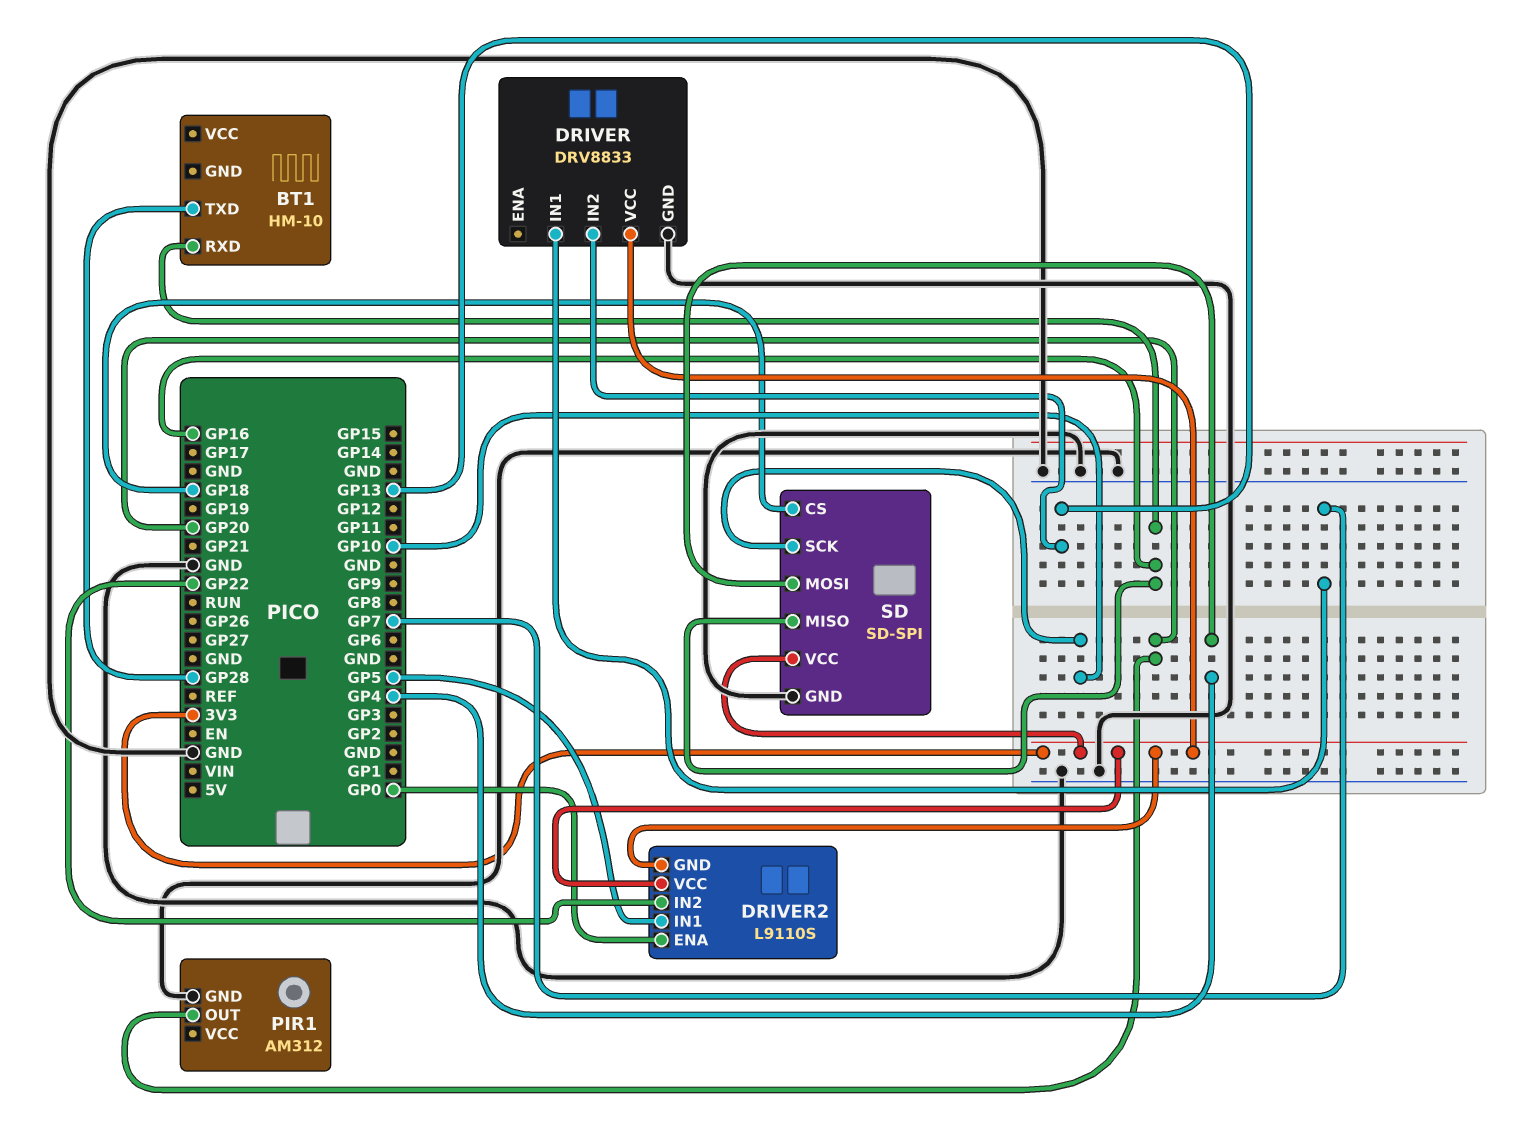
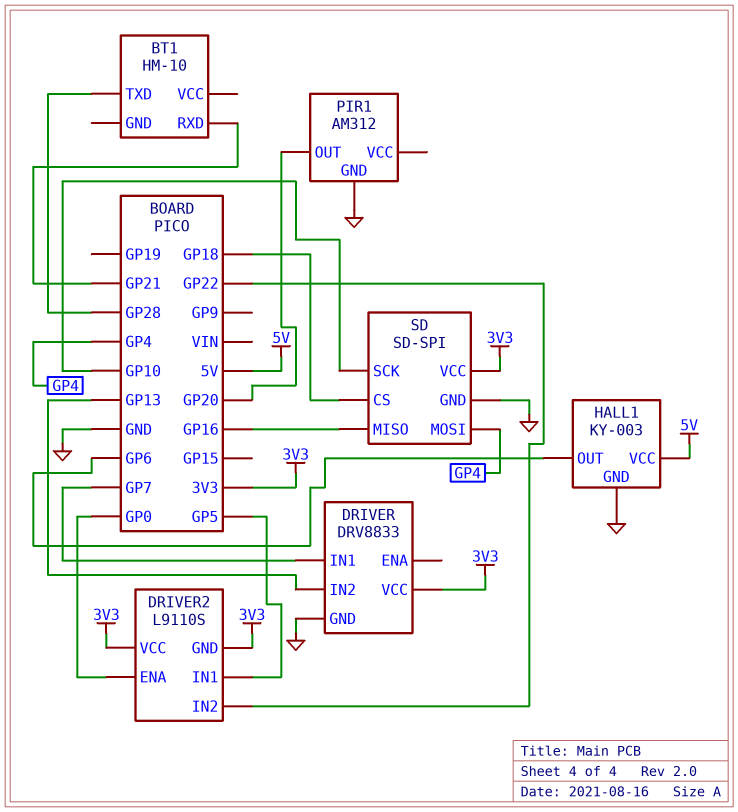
BT1 pin RXD: GP16 -> GP21
HALL1: none -> KY-003
HALL1 pin GND: none -> GND
HALL1 pin OUT: none -> GP6
HALL1 pin VCC: none -> 5V

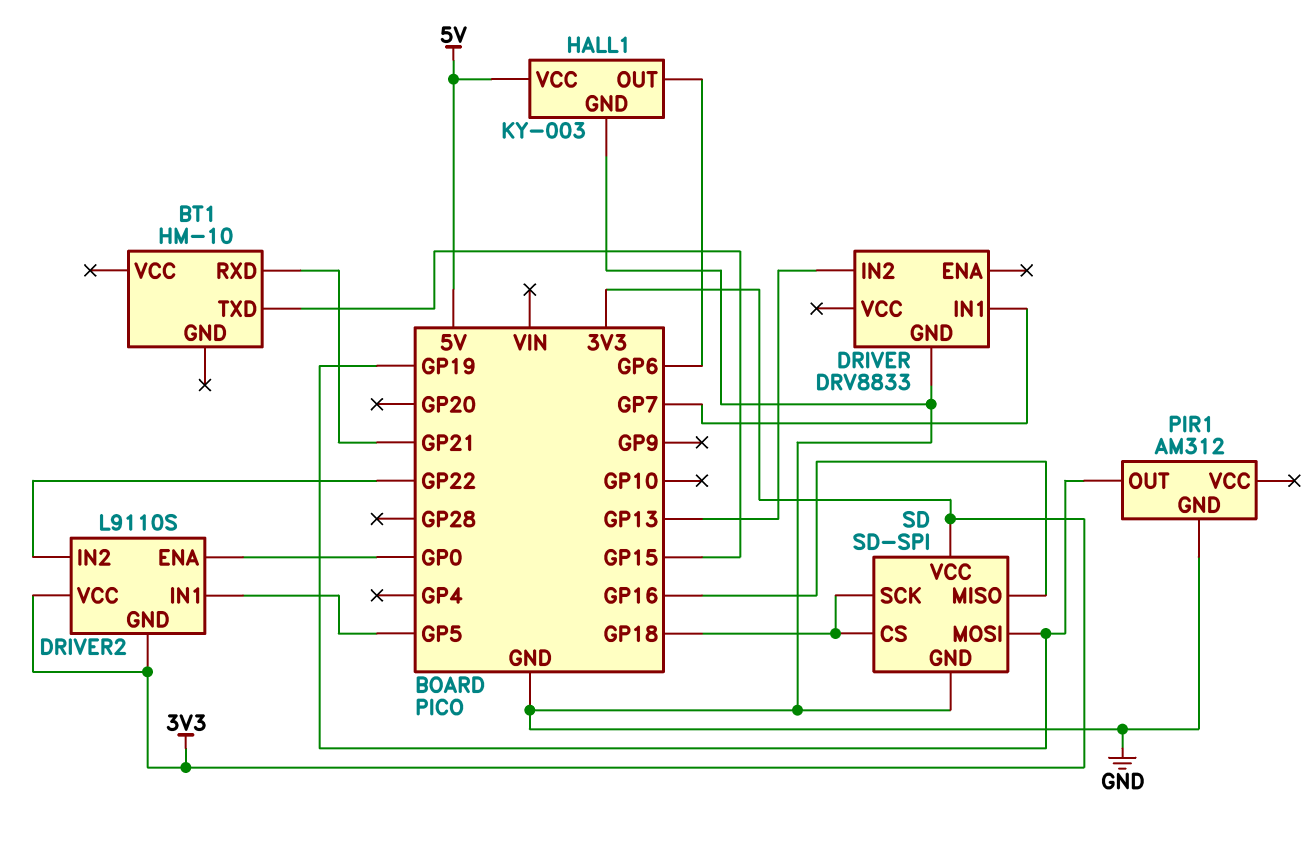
BT1 pin TXD: GP28 -> GP15
DRIVER pin VCC: 3V3 -> none
PIR1 pin OUT: GP20 -> GP19
SD pin MOSI: GP4 -> GP19
SD pin SCK: GP10 -> GP18

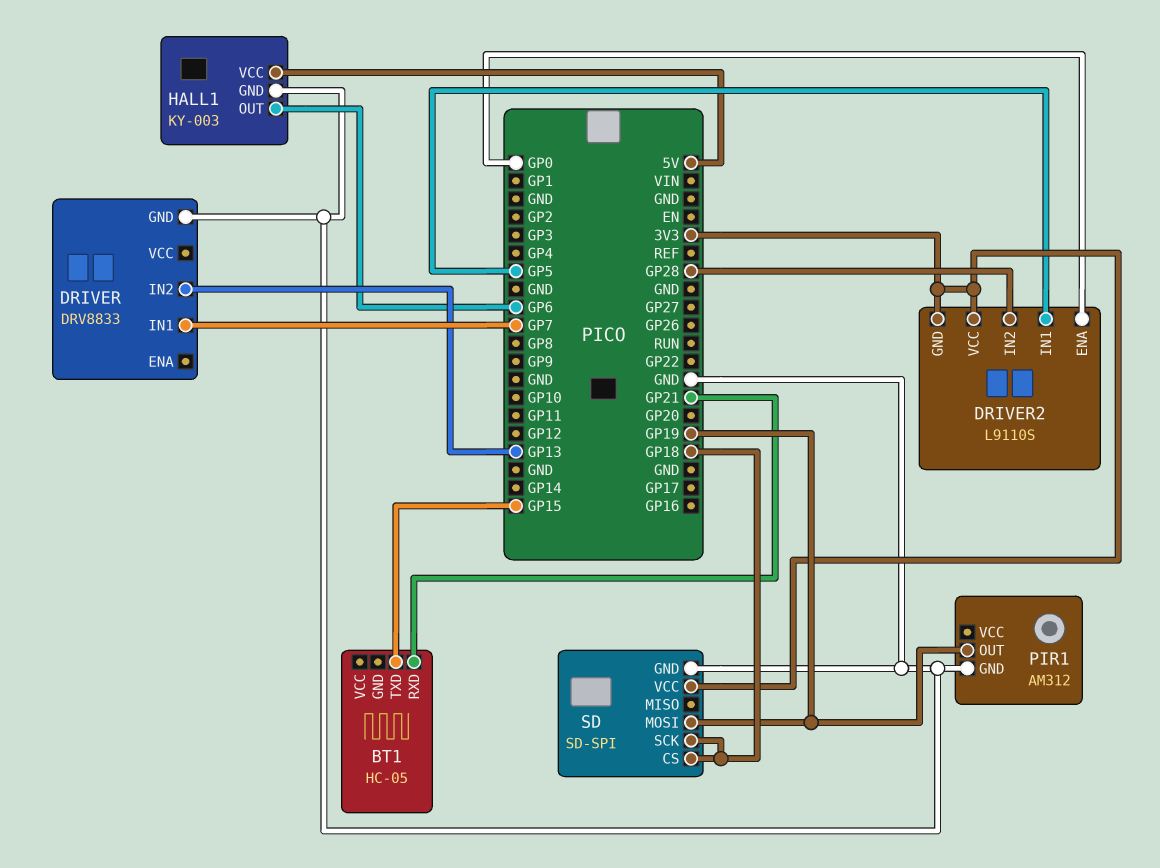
BT1: HM-10 -> HC-05
DRIVER2 pin IN2: GP22 -> GP28
SD pin MISO: GP16 -> none

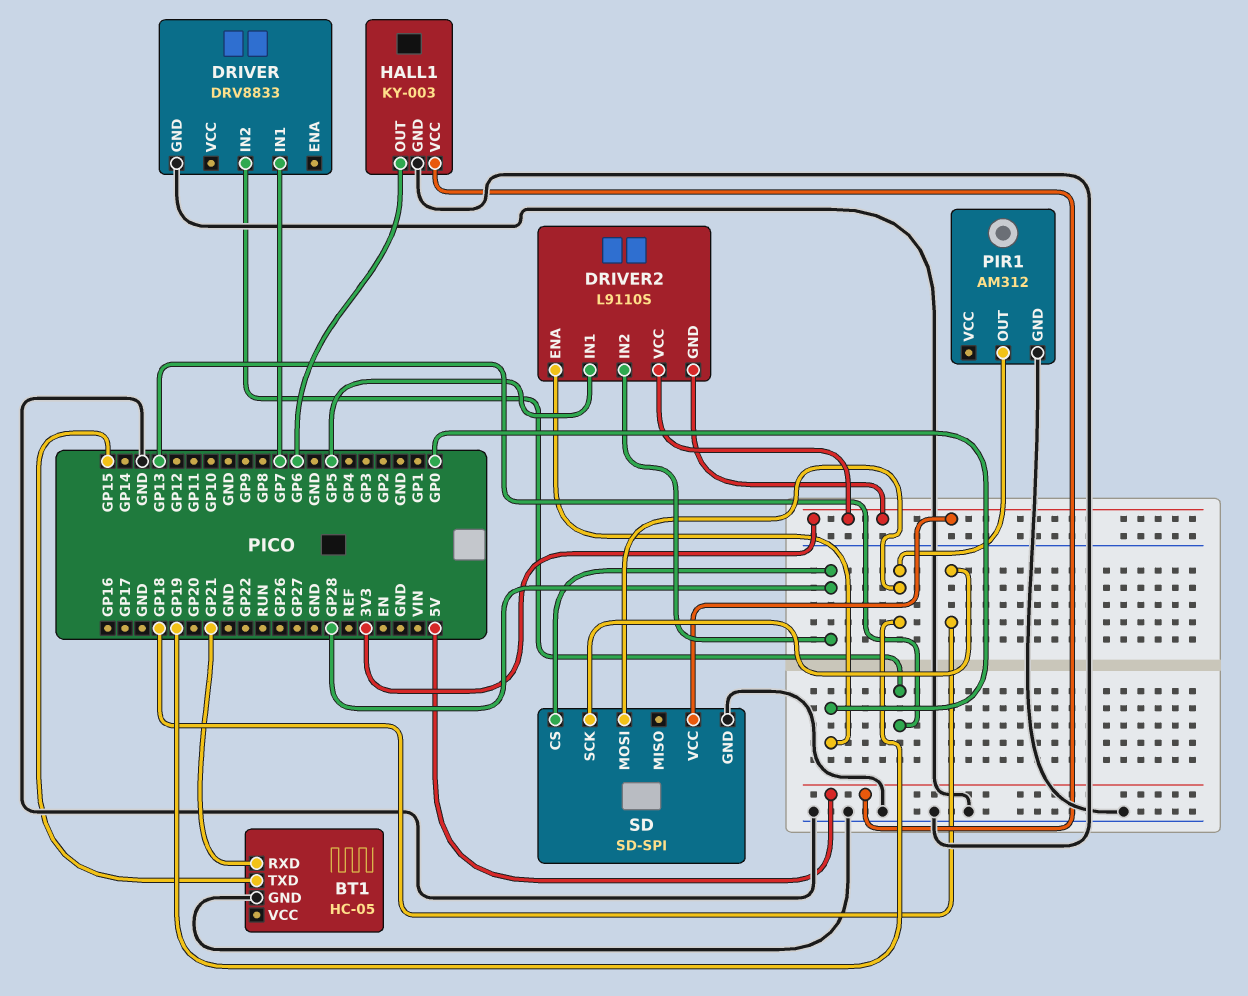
BT1 pin GND: none -> GND
SD pin CS: GP18 -> GP28

